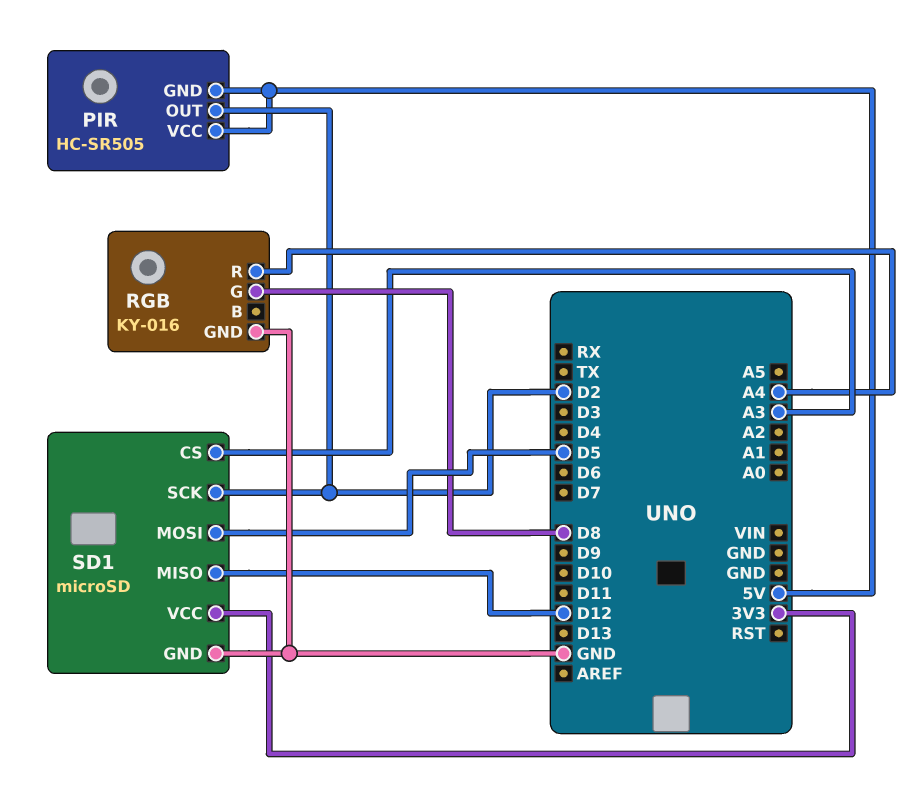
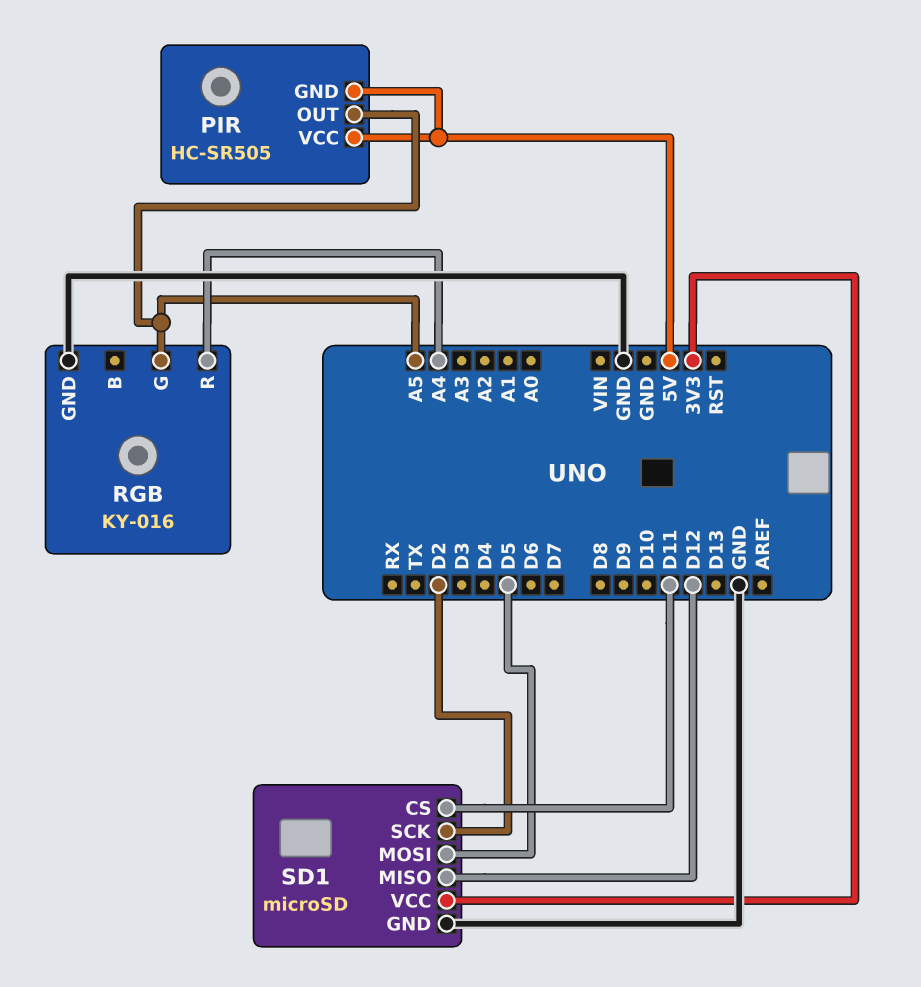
PIR pin OUT: D2 -> A5
RGB pin G: D8 -> A5
SD1 pin CS: A3 -> D11

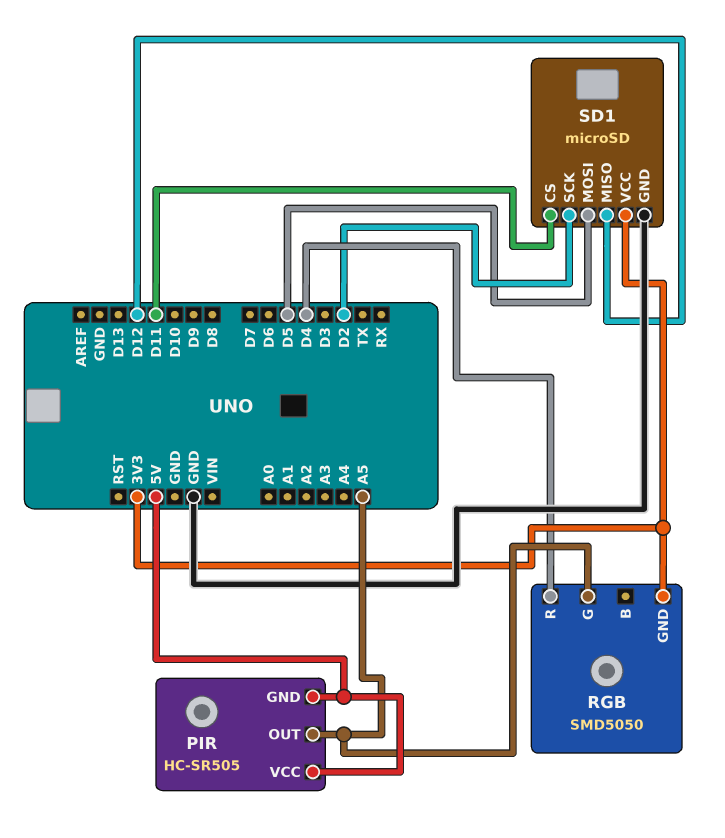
RGB: KY-016 -> SMD5050
RGB pin GND: GND -> 3V3
RGB pin R: A4 -> D4

